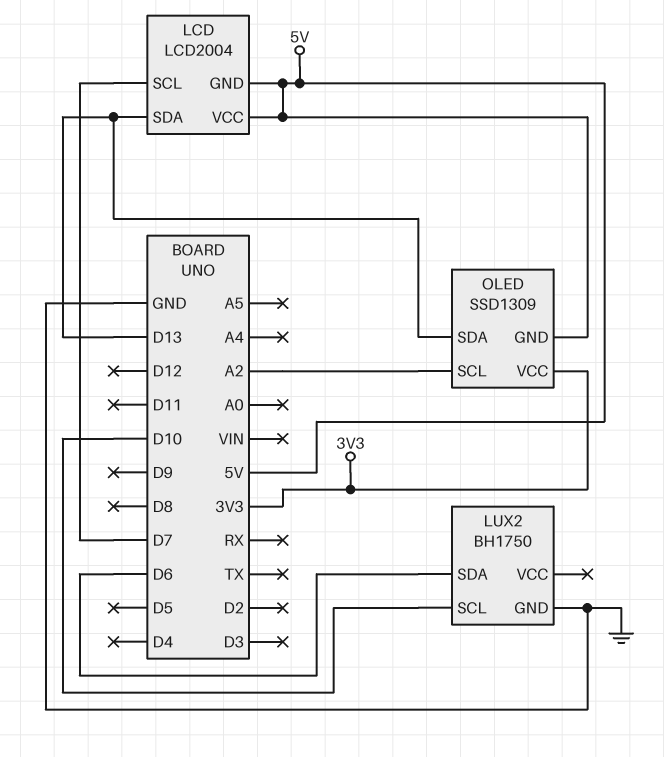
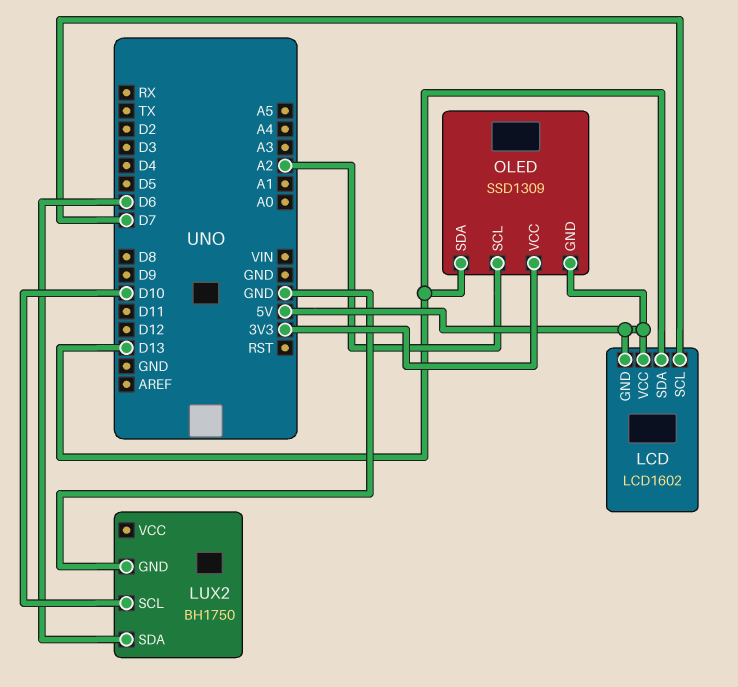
LCD: LCD2004 -> LCD1602

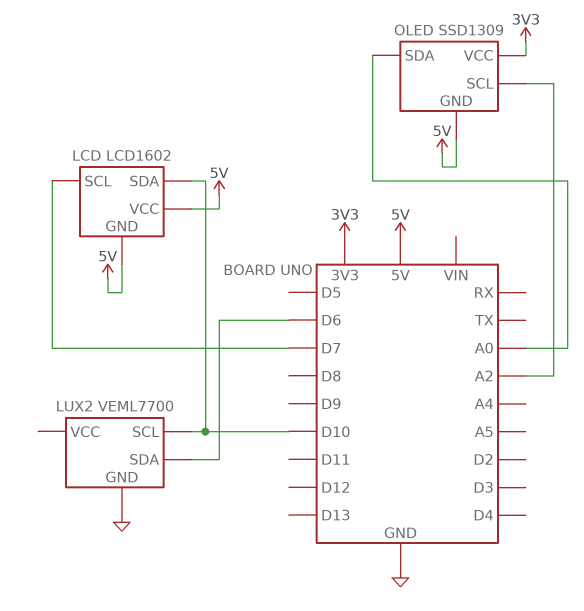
LCD pin SDA: D13 -> D10
LUX2: BH1750 -> VEML7700
OLED pin SDA: D13 -> A0

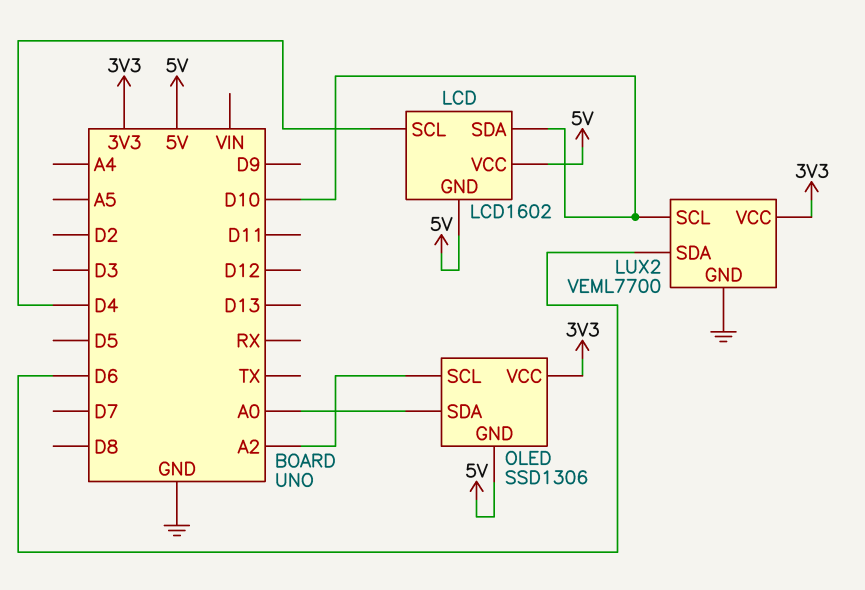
LCD pin SCL: D7 -> D4
LUX2 pin VCC: none -> 3V3
OLED: SSD1309 -> SSD1306

